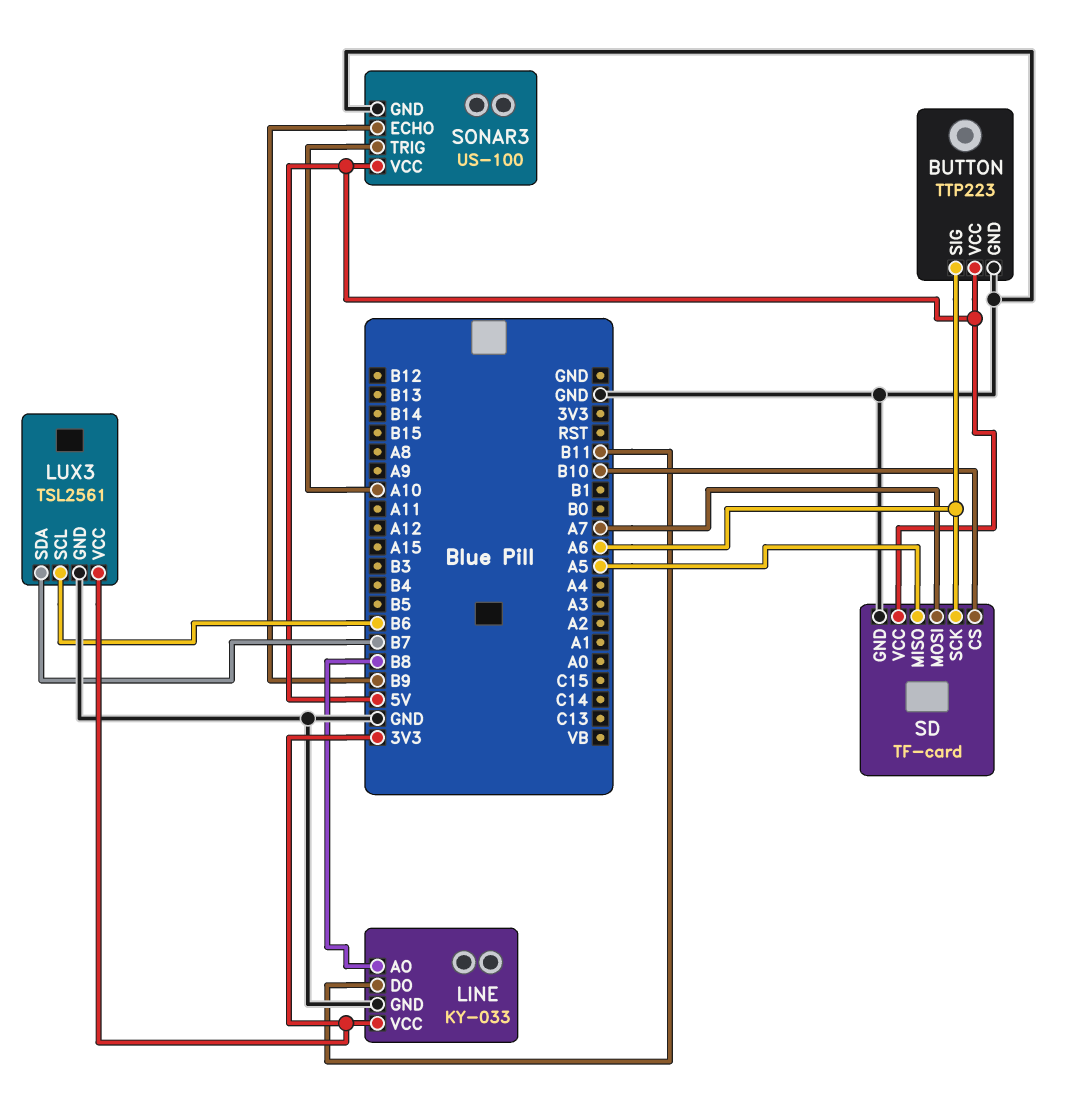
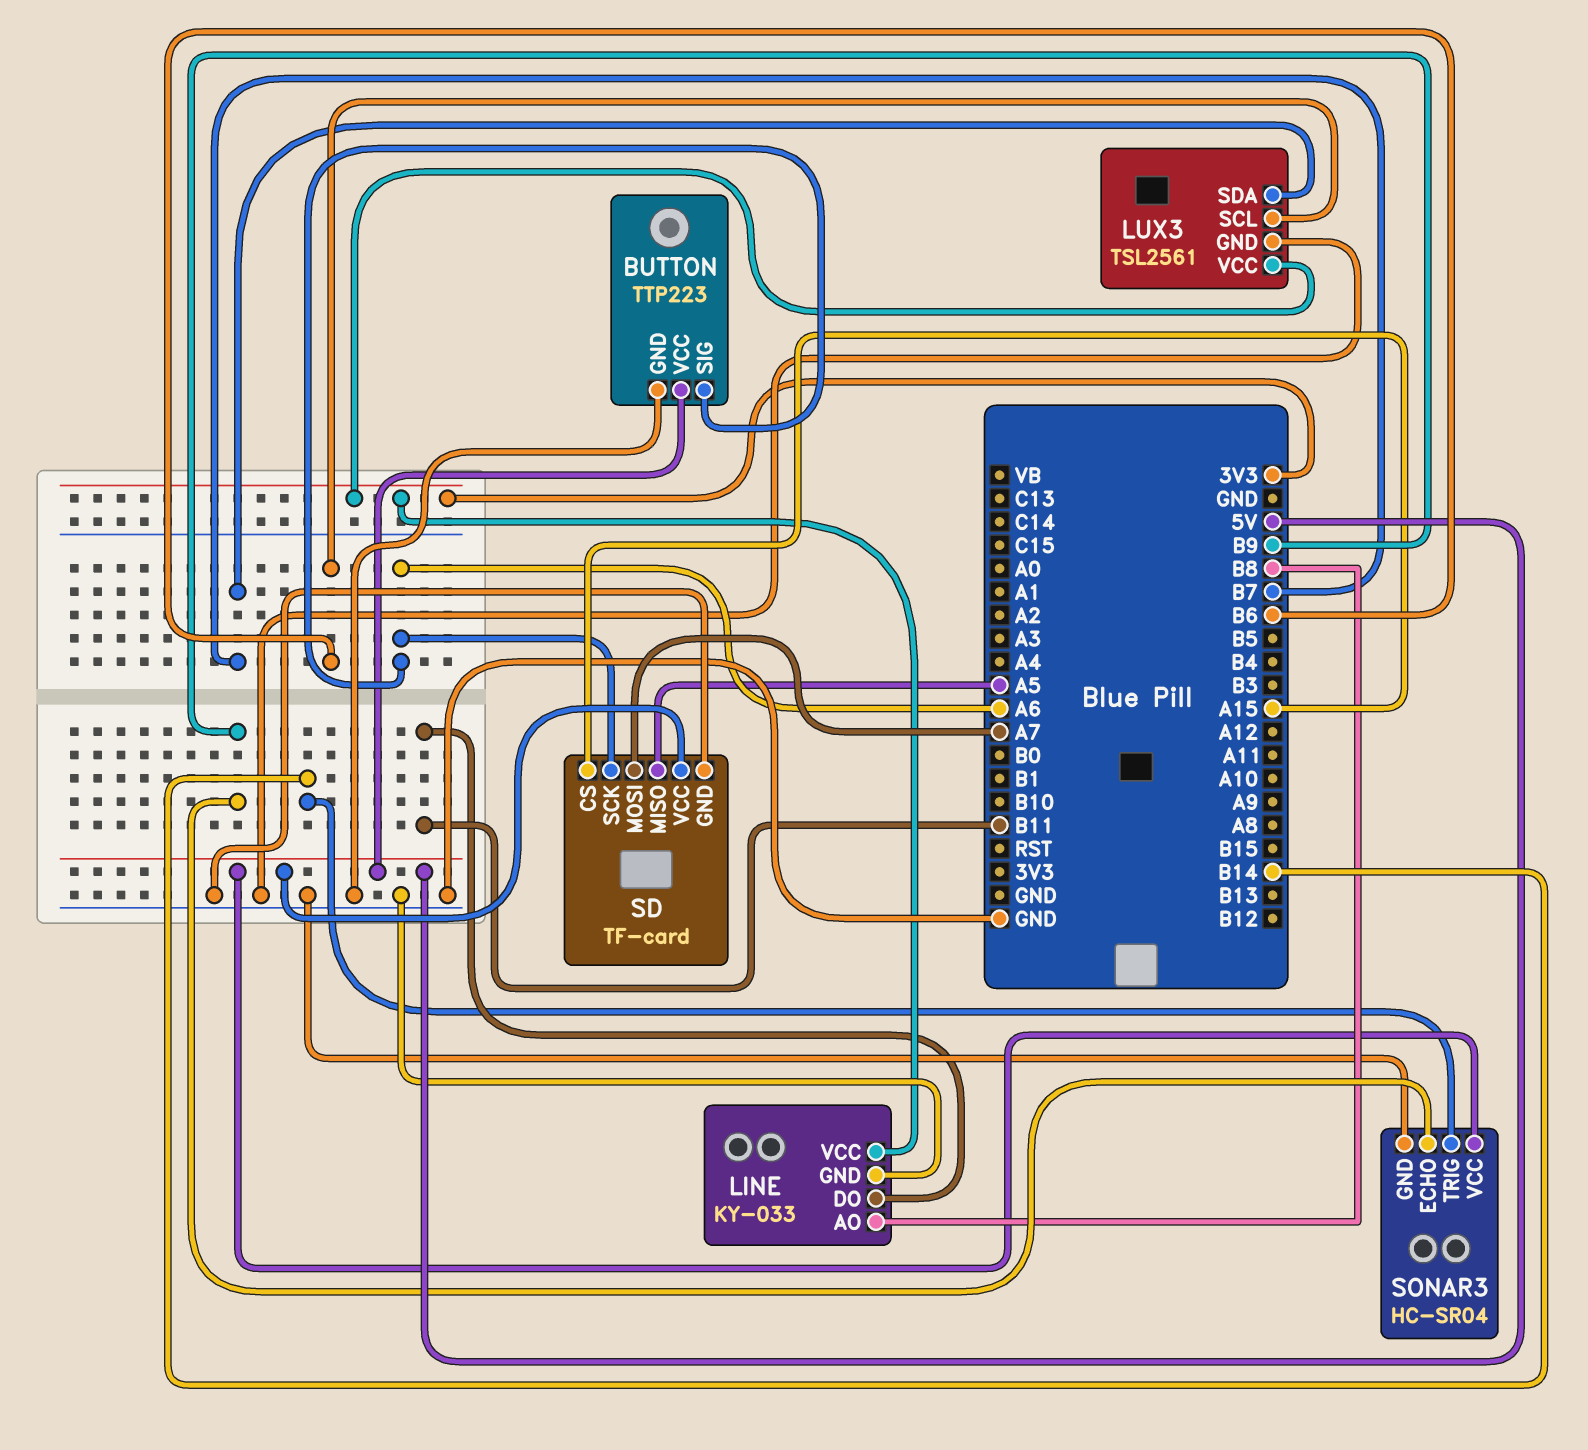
SD pin CS: B10 -> A15
SONAR3: US-100 -> HC-SR04
SONAR3 pin TRIG: A10 -> B14

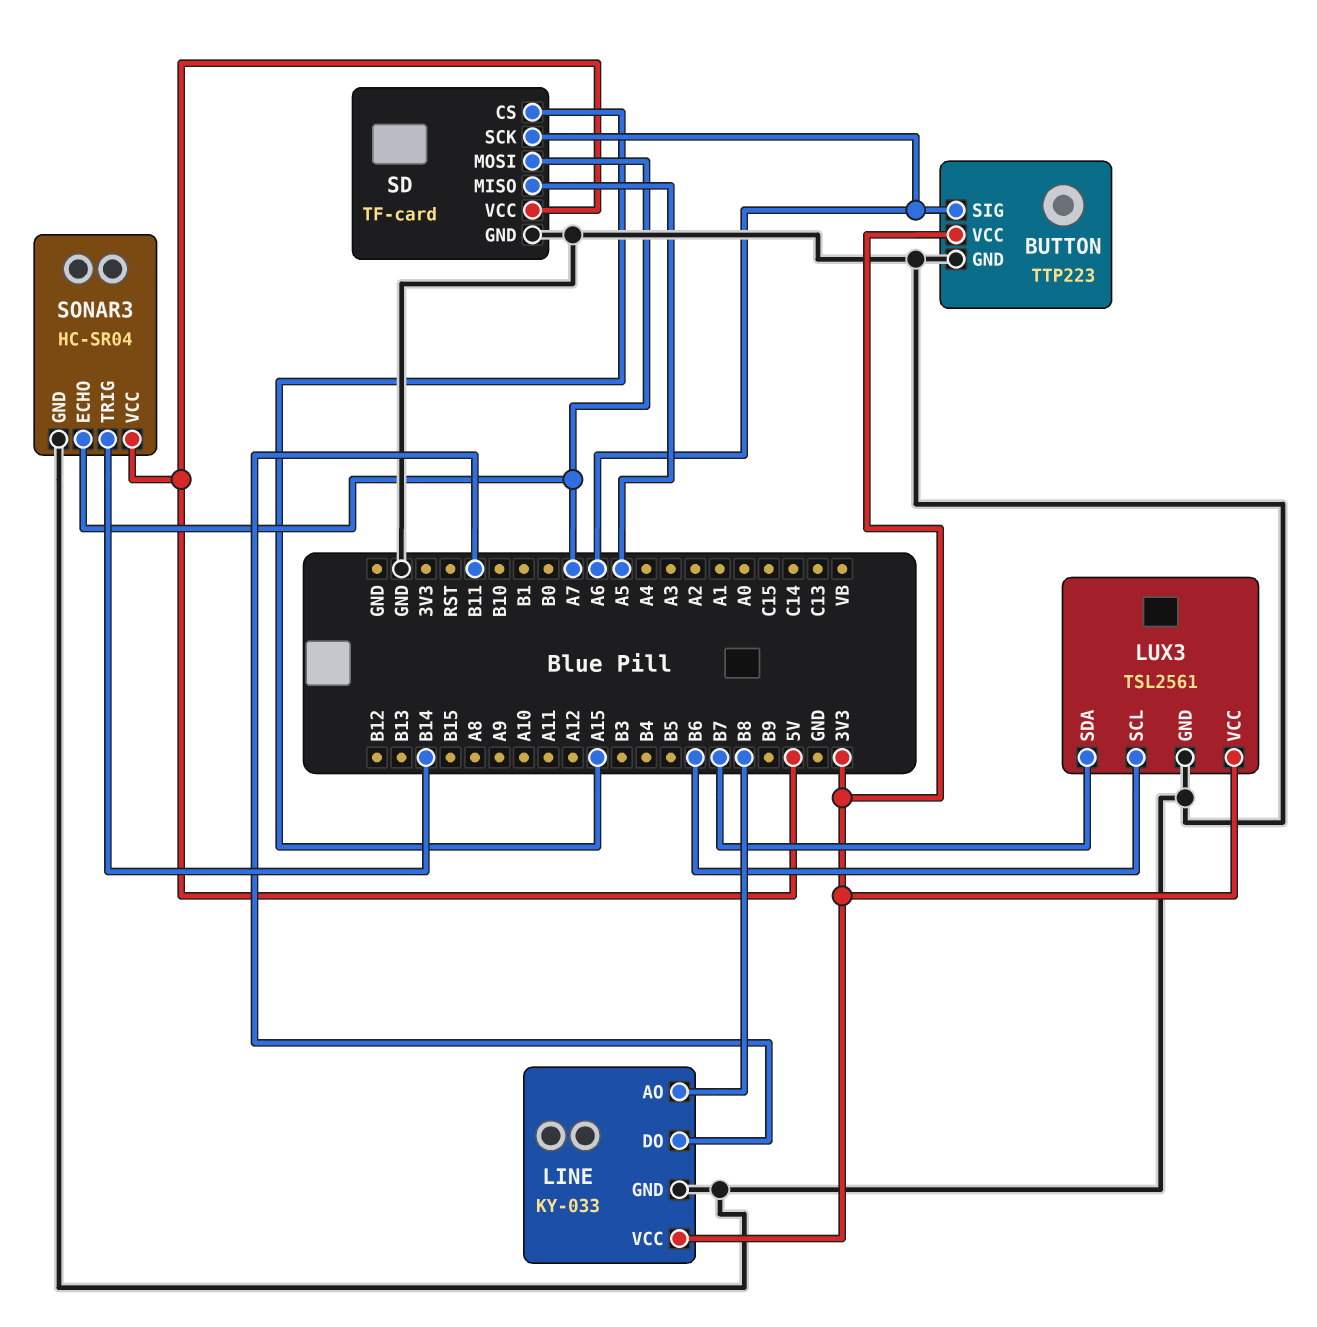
BUTTON pin VCC: 5V -> 3V3
SONAR3 pin ECHO: B9 -> A7

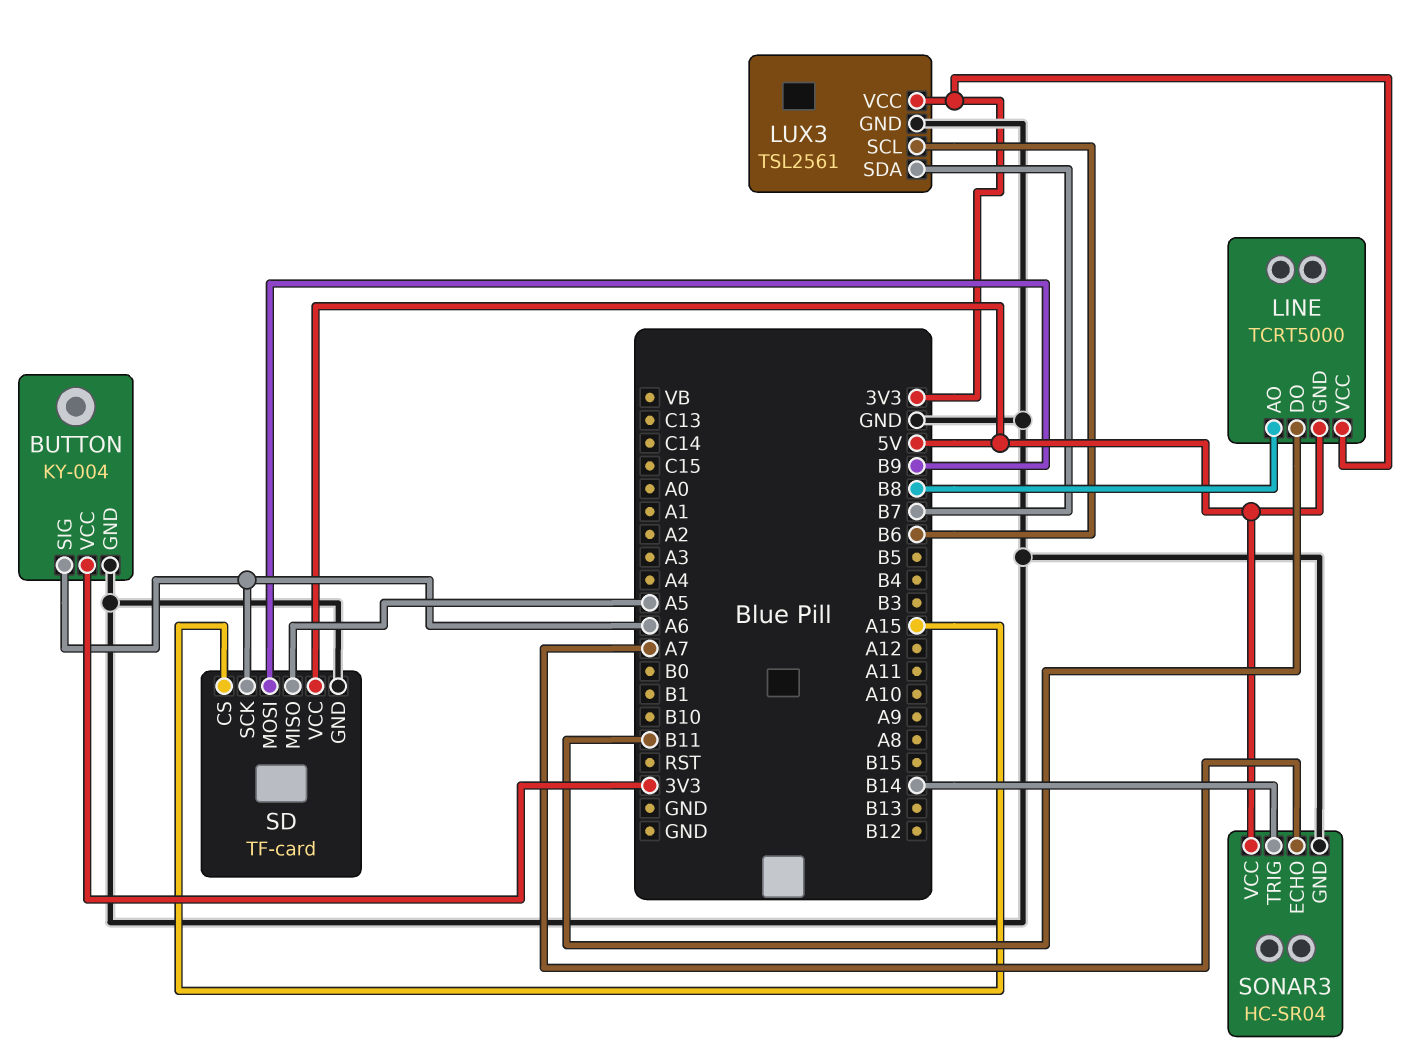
BUTTON: TTP223 -> KY-004
LINE: KY-033 -> TCRT5000
LINE pin GND: GND -> 5V
SD pin MOSI: A7 -> B9

